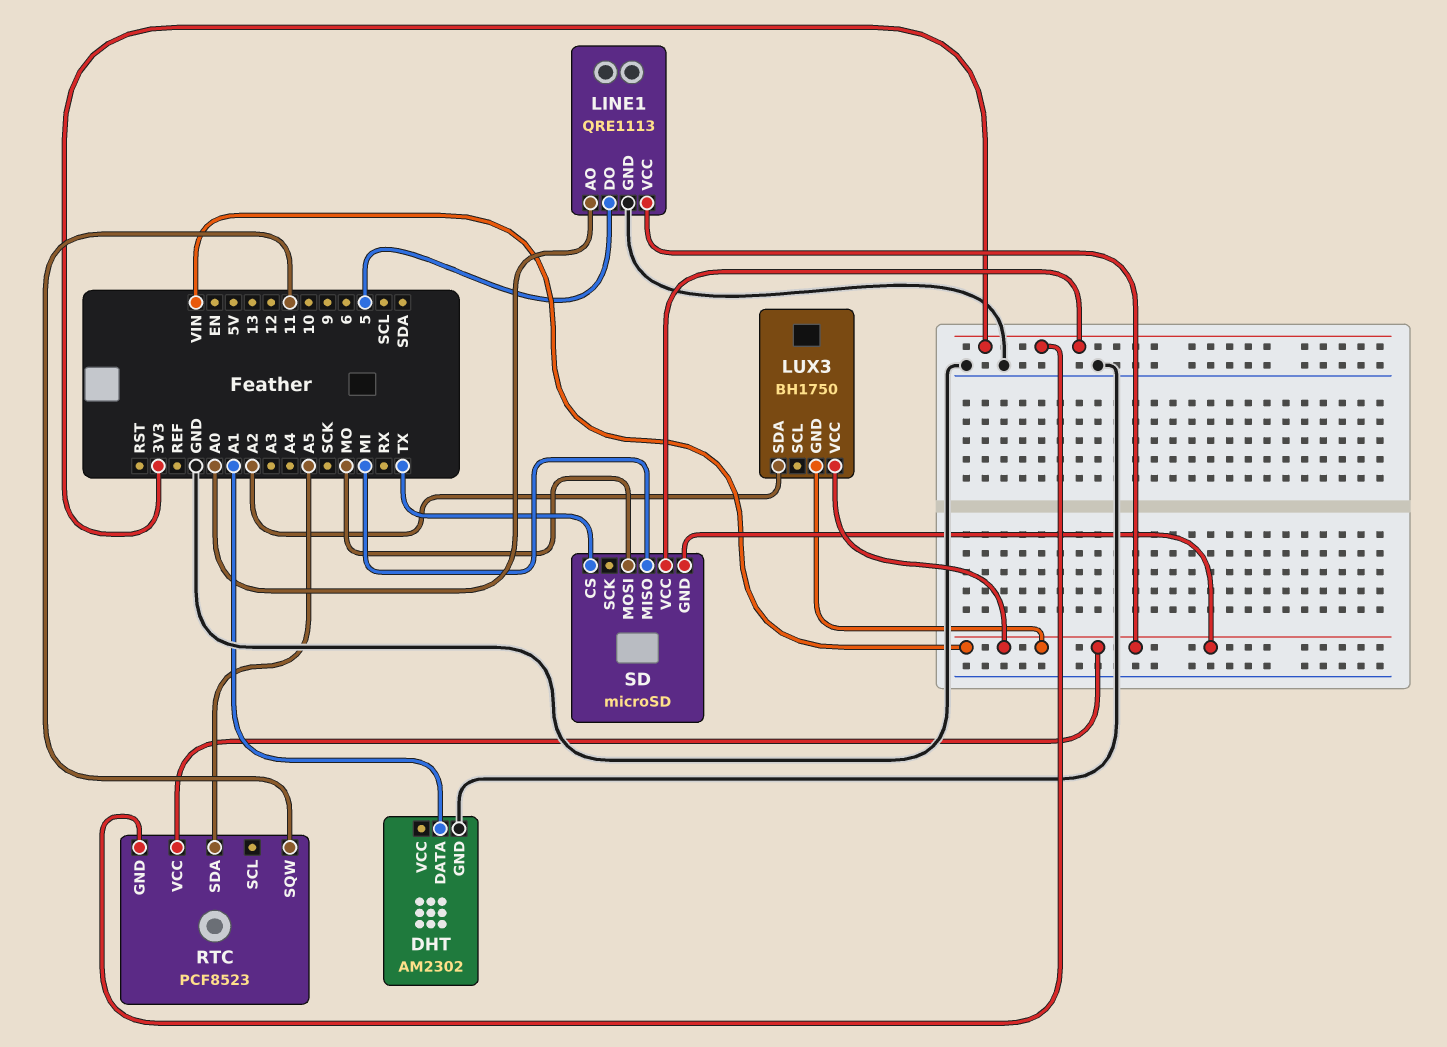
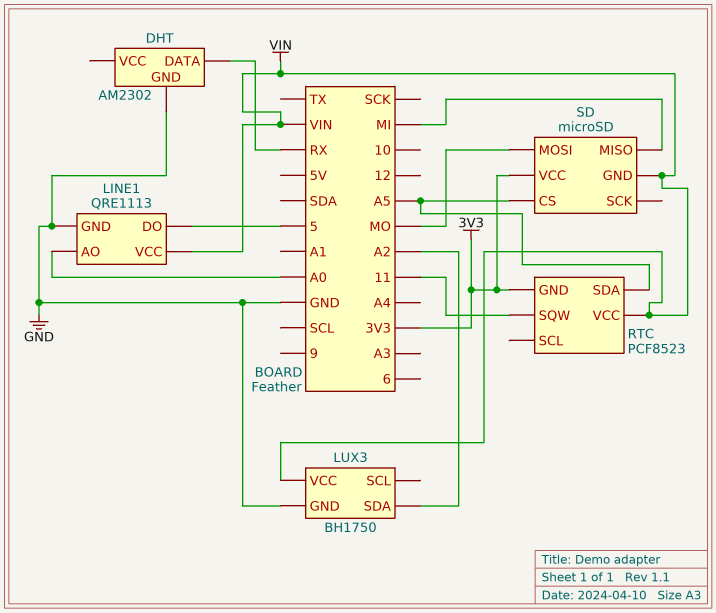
DHT pin DATA: A1 -> RX
LUX3 pin GND: VIN -> GND
SD pin CS: TX -> A5

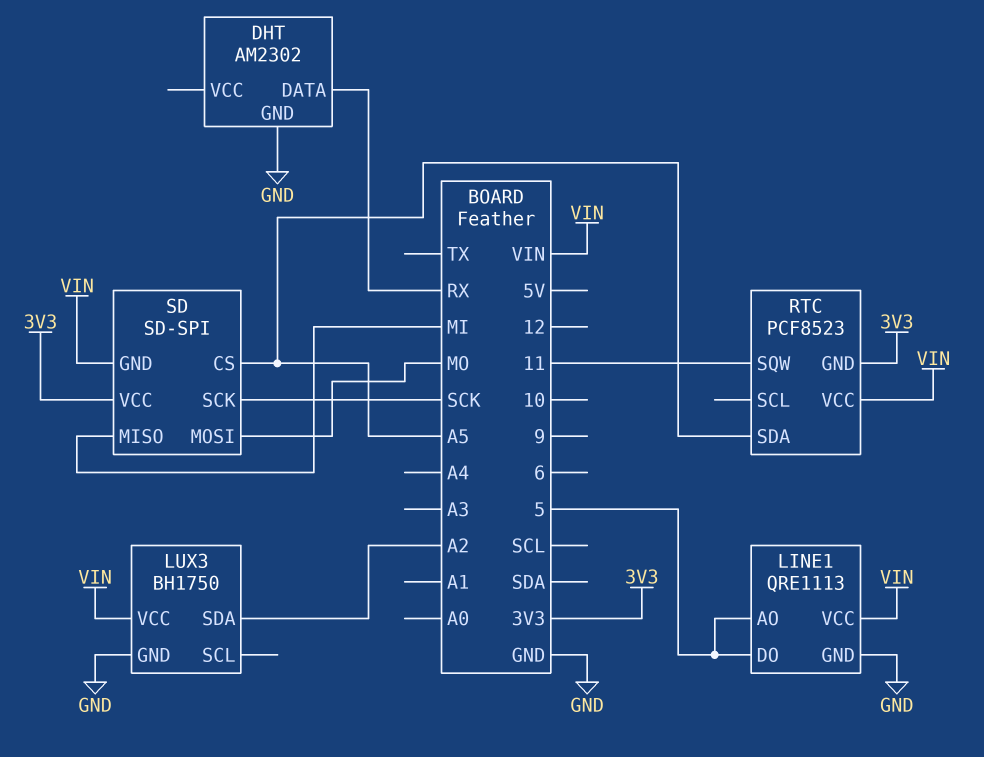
LINE1 pin AO: A0 -> 5
SD: microSD -> SD-SPI
SD pin SCK: none -> SCK

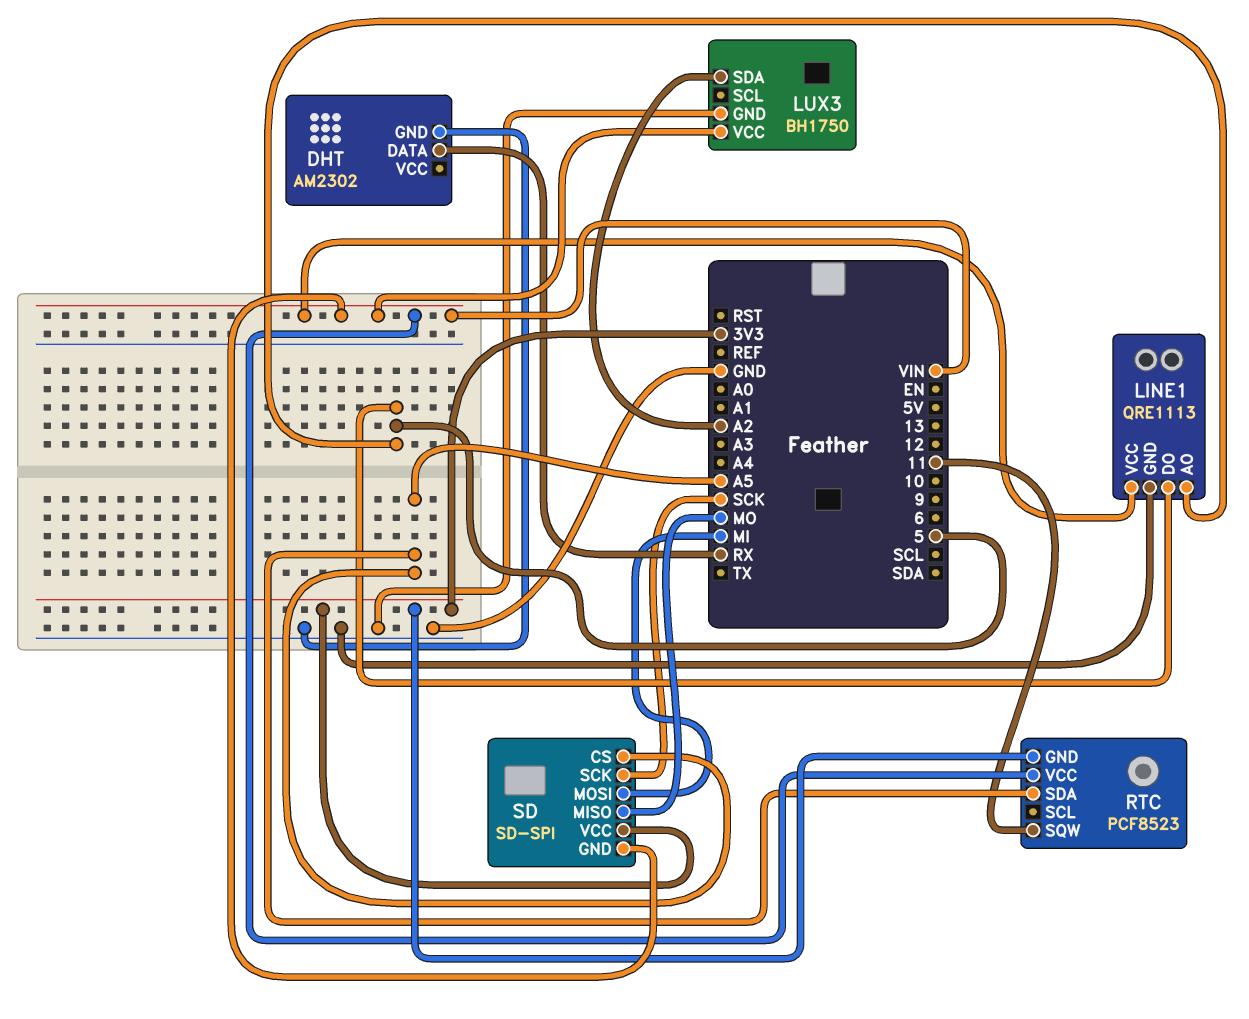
SD pin MISO: MI -> MO
SD pin MOSI: MO -> MI

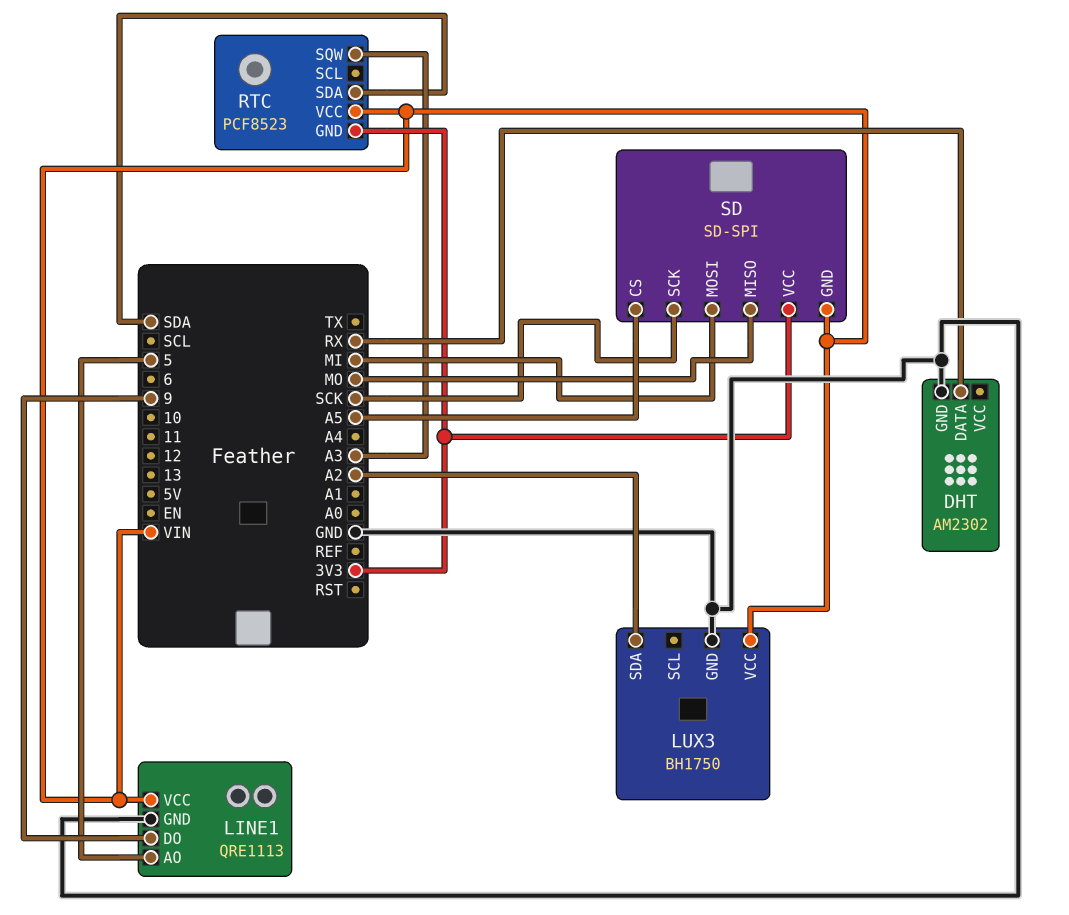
LINE1 pin DO: 5 -> 9
RTC pin SDA: A5 -> SDA
RTC pin SQW: 11 -> A3

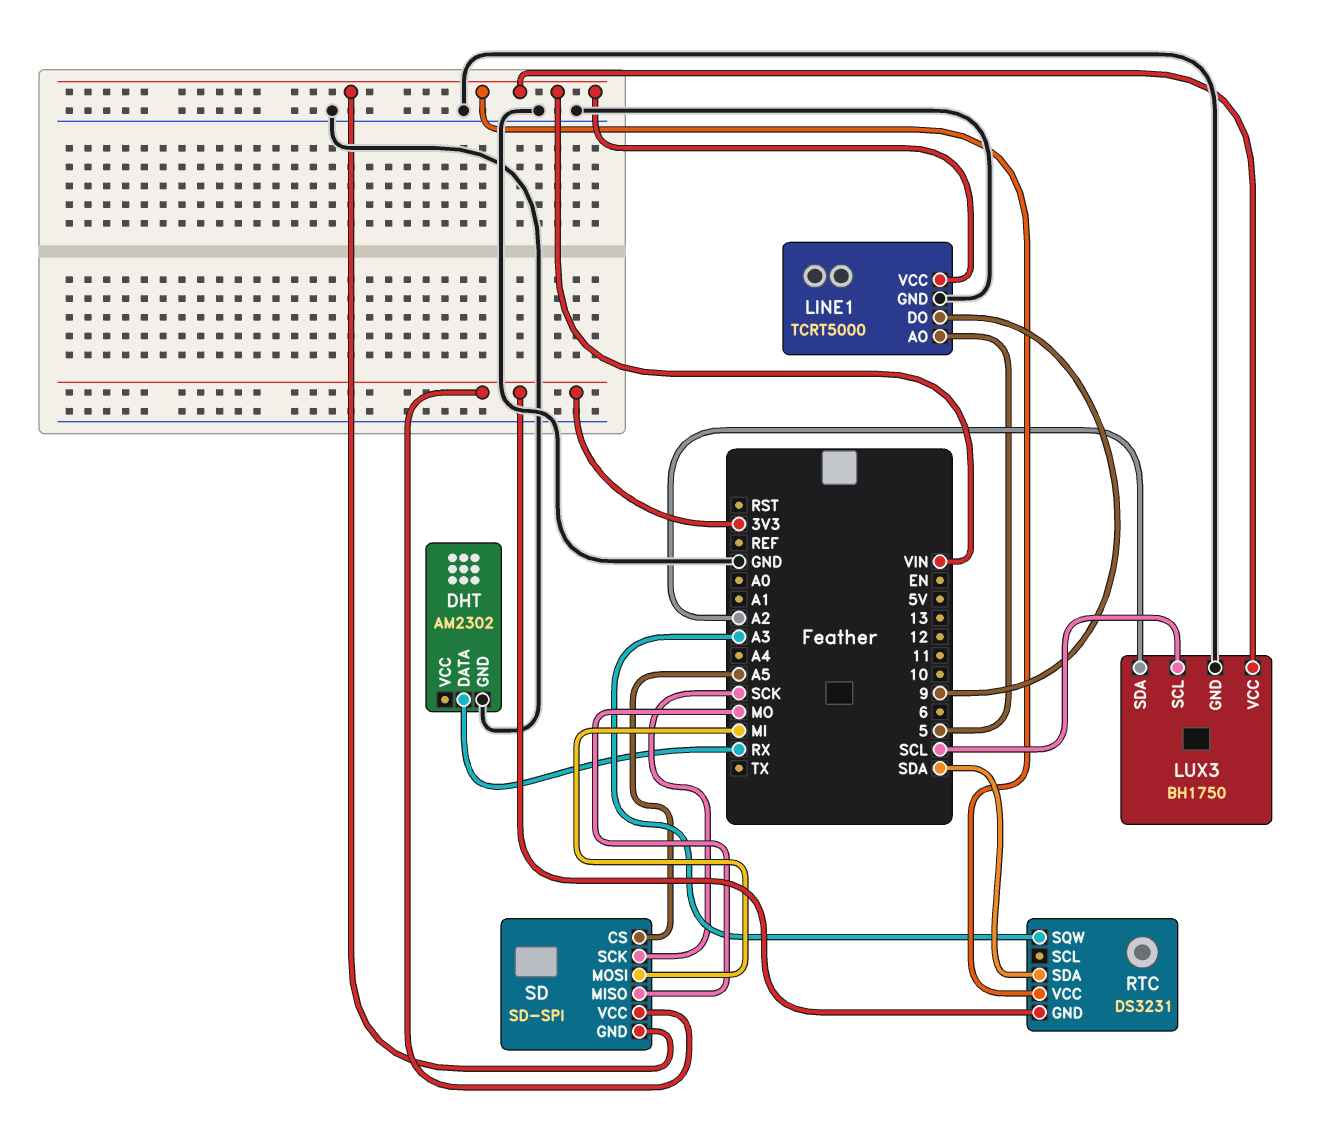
LINE1: QRE1113 -> TCRT5000
LUX3 pin SCL: none -> SCL
RTC: PCF8523 -> DS3231

